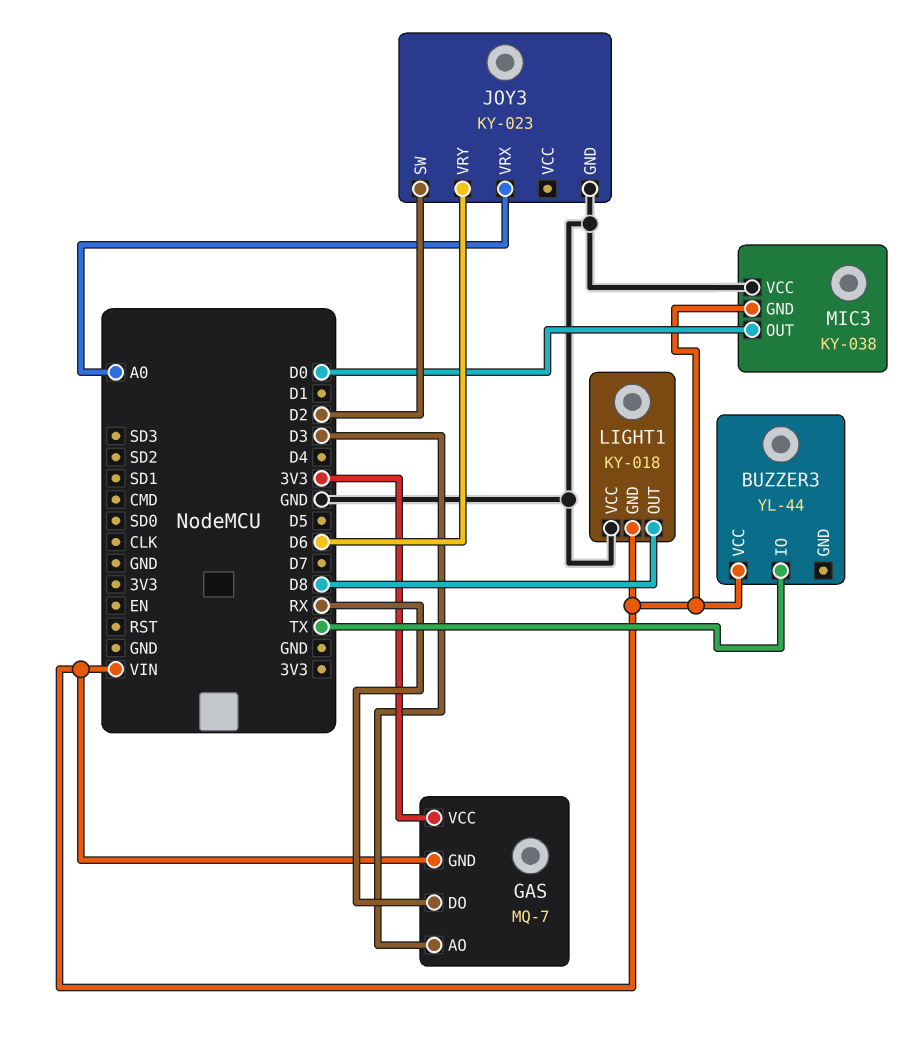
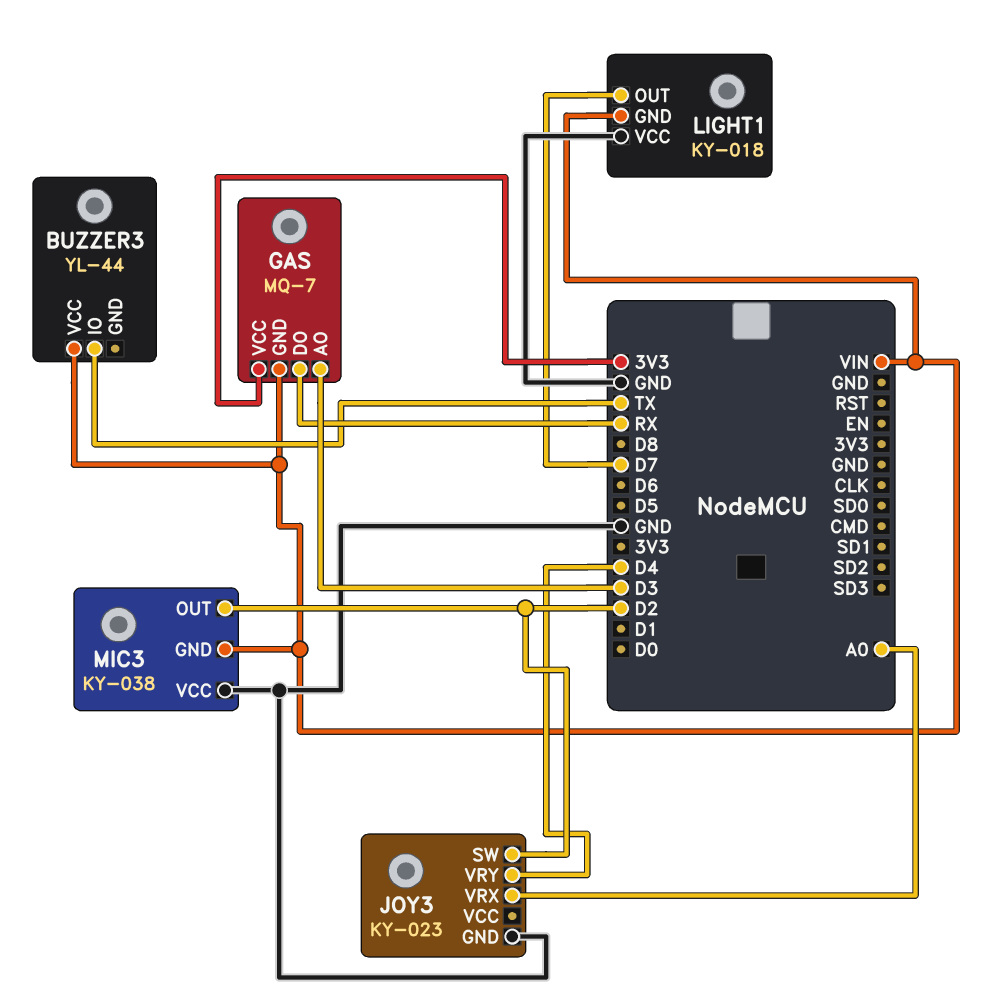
JOY3 pin VRY: D6 -> D4
LIGHT1 pin OUT: D8 -> D7
MIC3 pin OUT: D0 -> D2

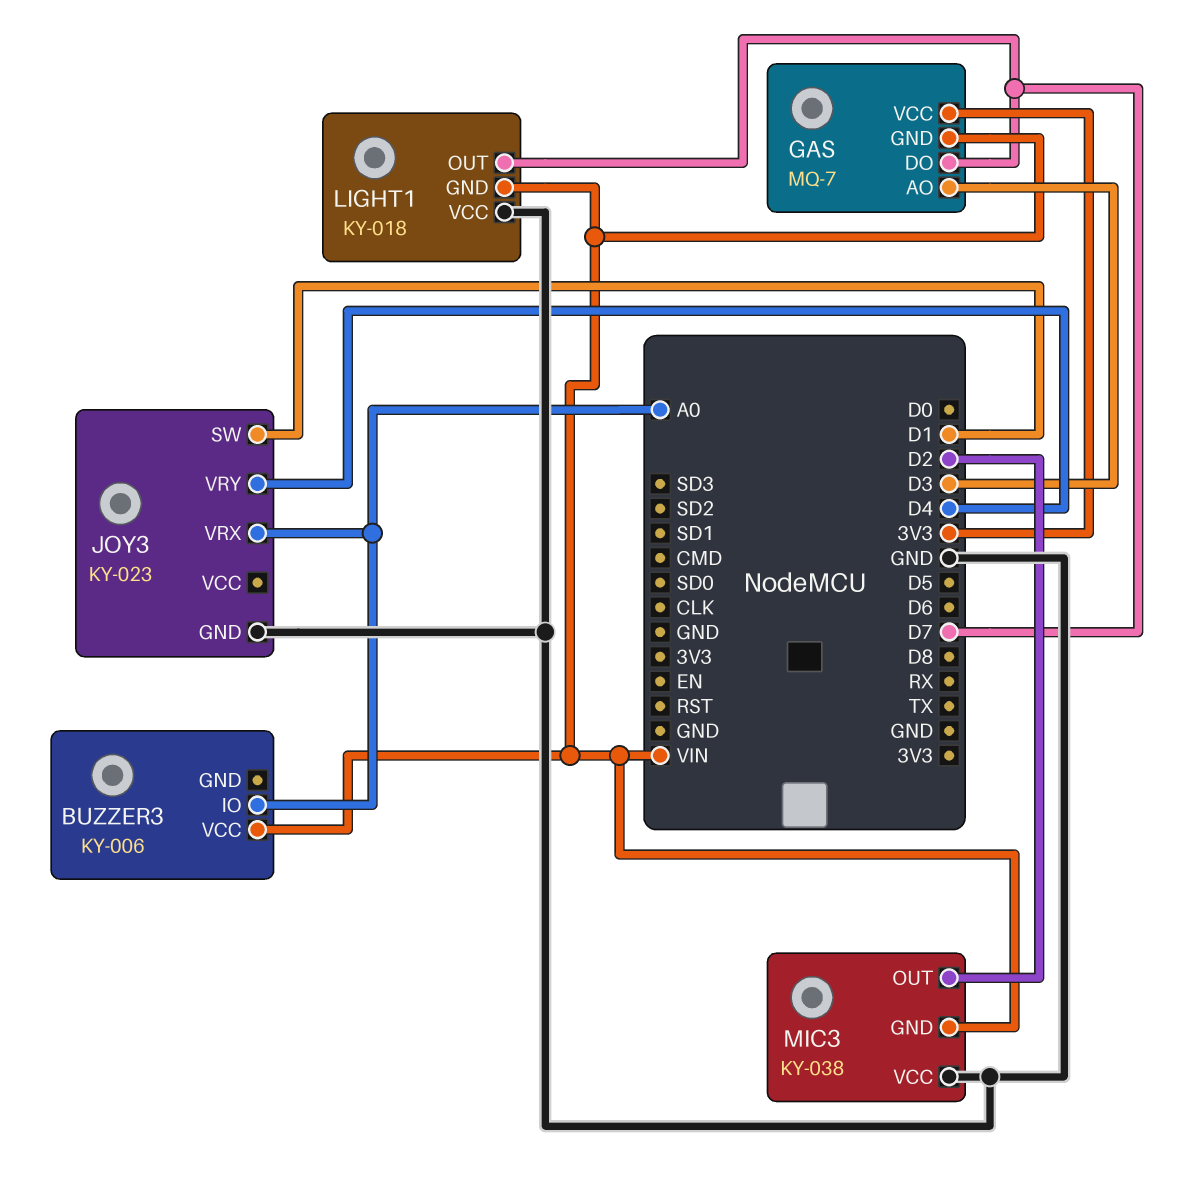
BUZZER3: YL-44 -> KY-006
BUZZER3 pin IO: TX -> A0
GAS pin DO: RX -> D7
JOY3 pin SW: D2 -> D1

